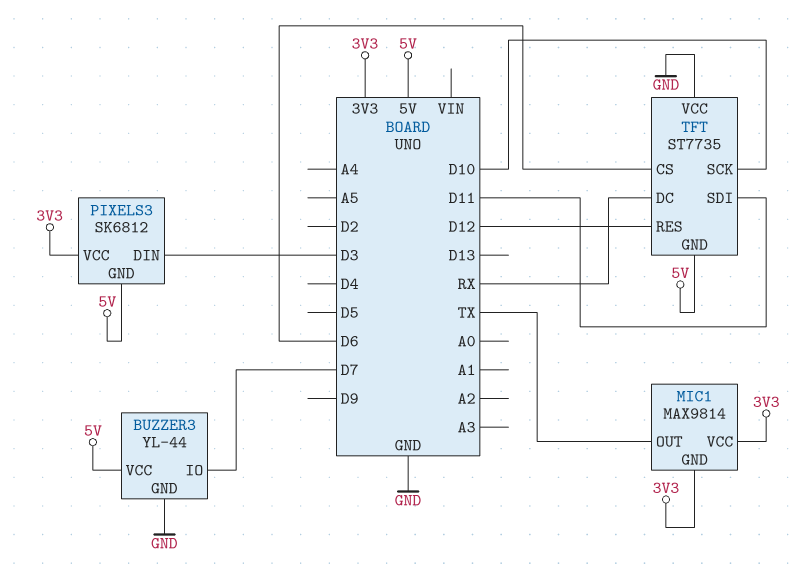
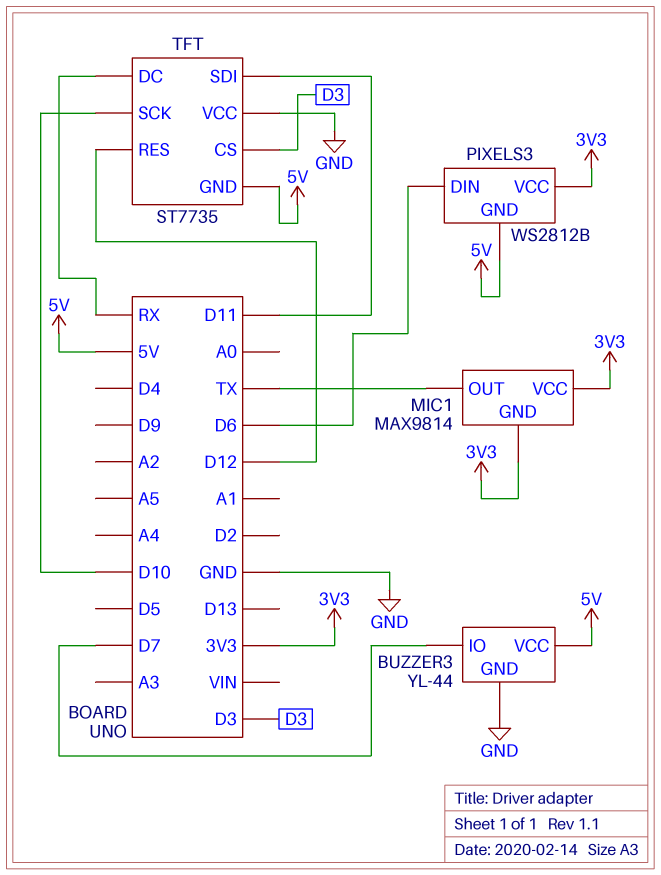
PIXELS3: SK6812 -> WS2812B
PIXELS3 pin DIN: D3 -> D6
TFT pin CS: D6 -> D3

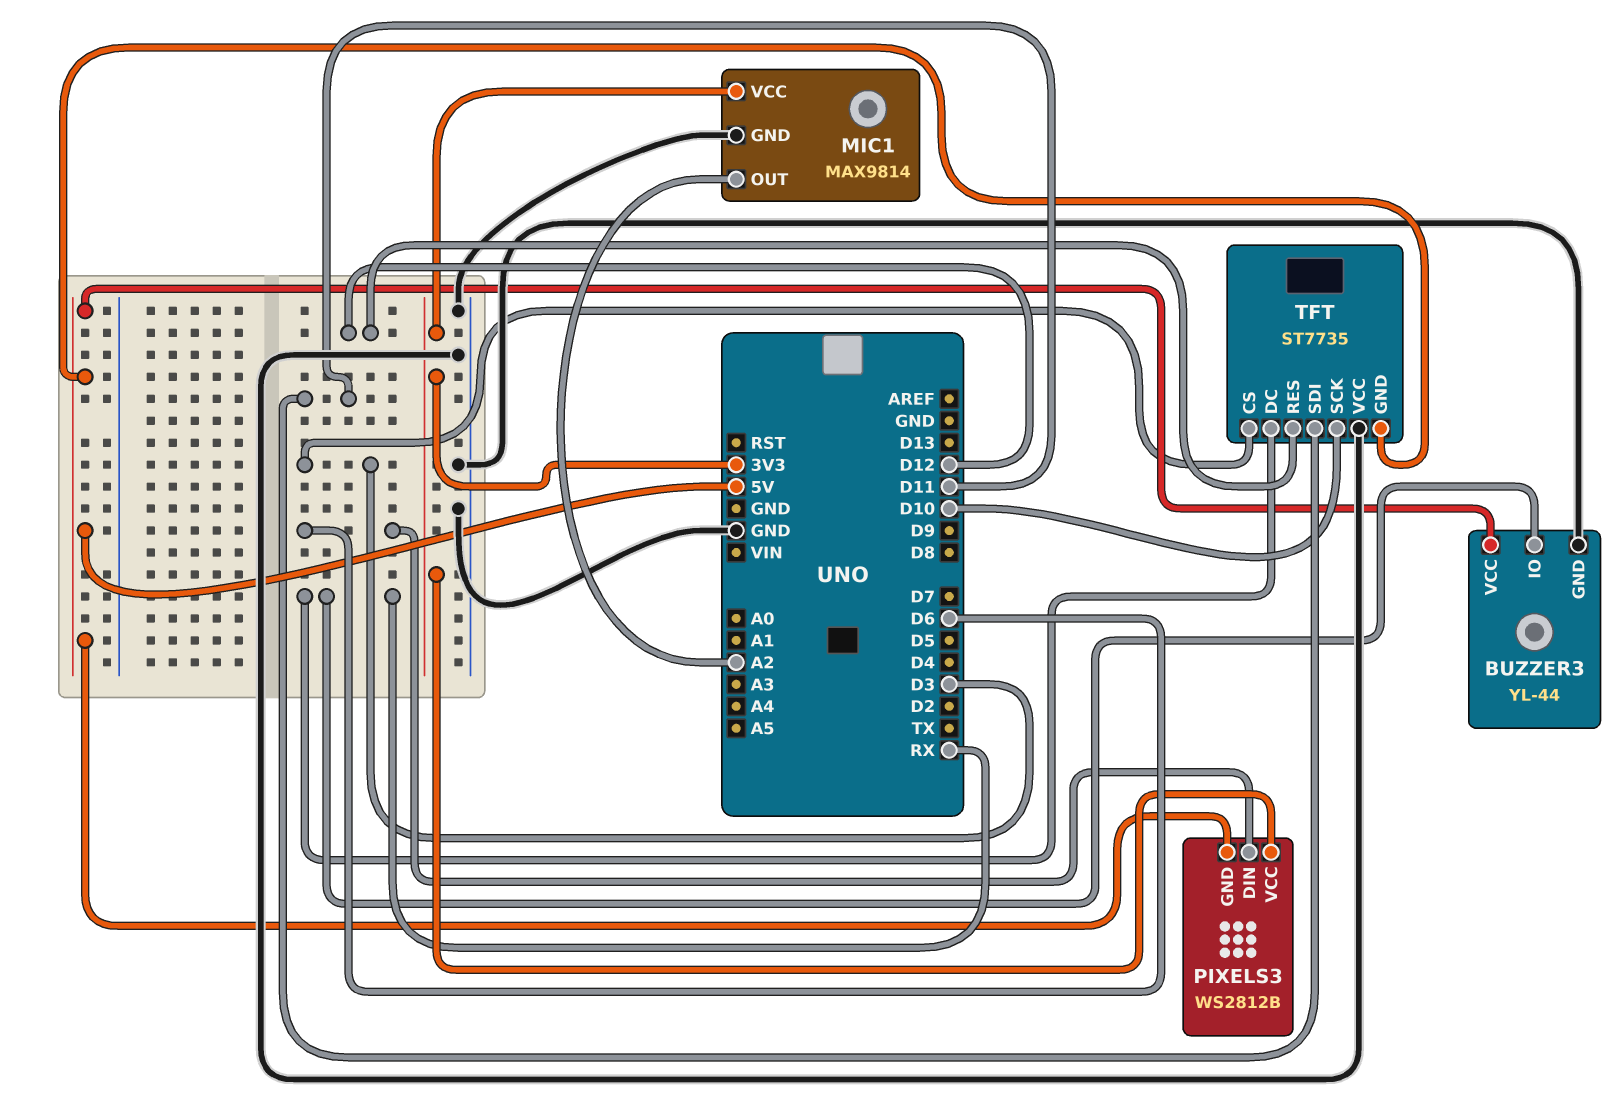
BUZZER3 pin IO: D7 -> RX
MIC1 pin GND: 3V3 -> GND
MIC1 pin OUT: TX -> A2

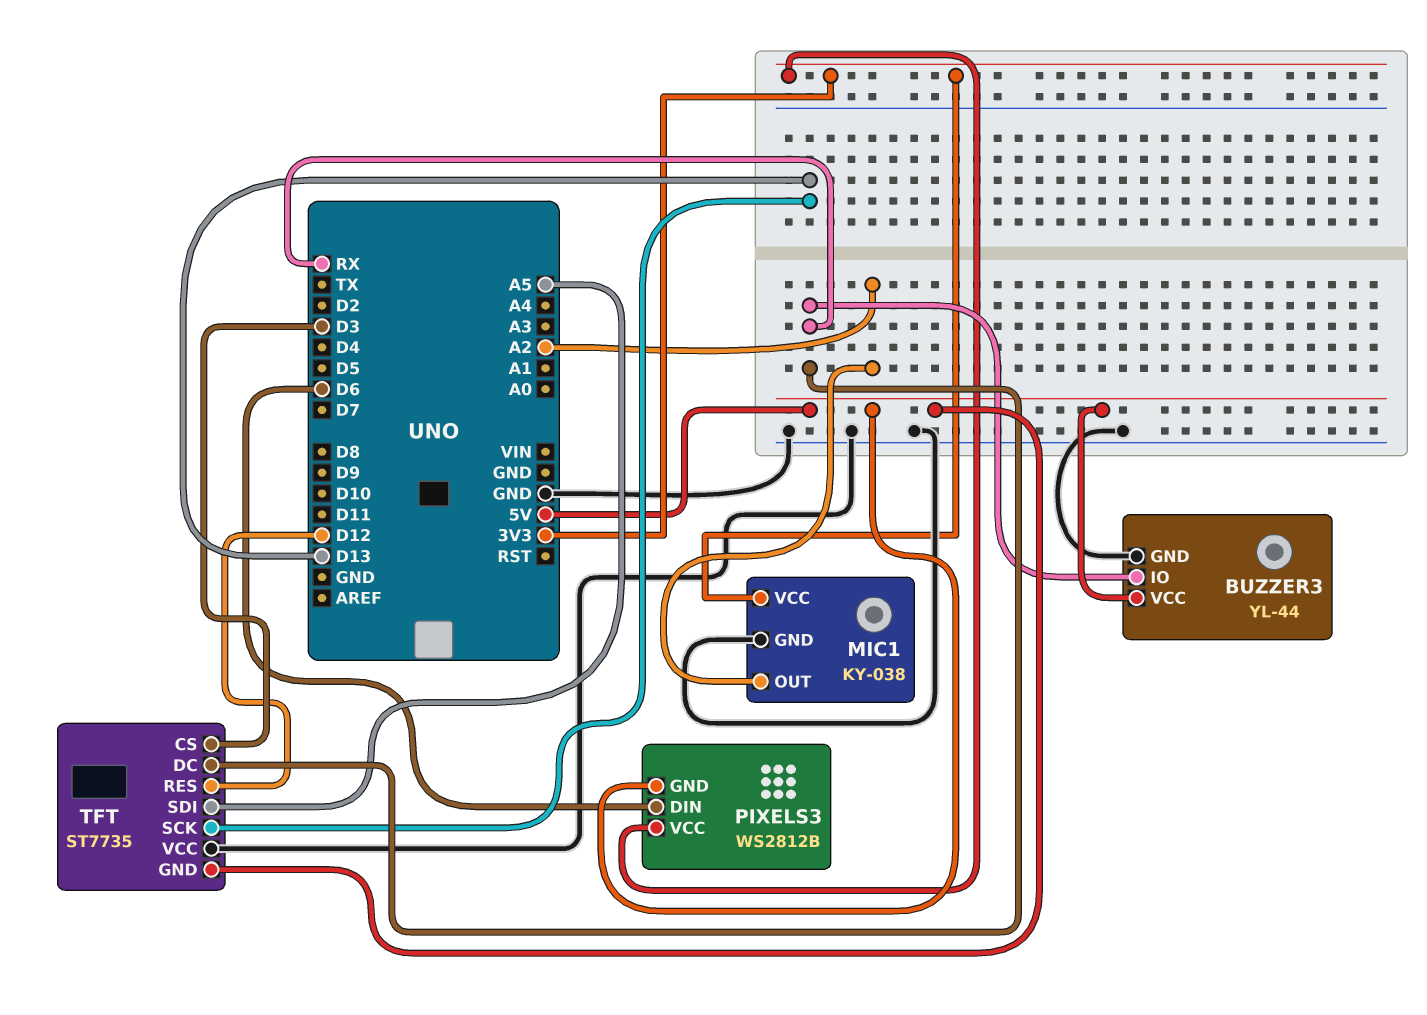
MIC1: MAX9814 -> KY-038
TFT pin SCK: D10 -> D13
TFT pin SDI: D11 -> A5

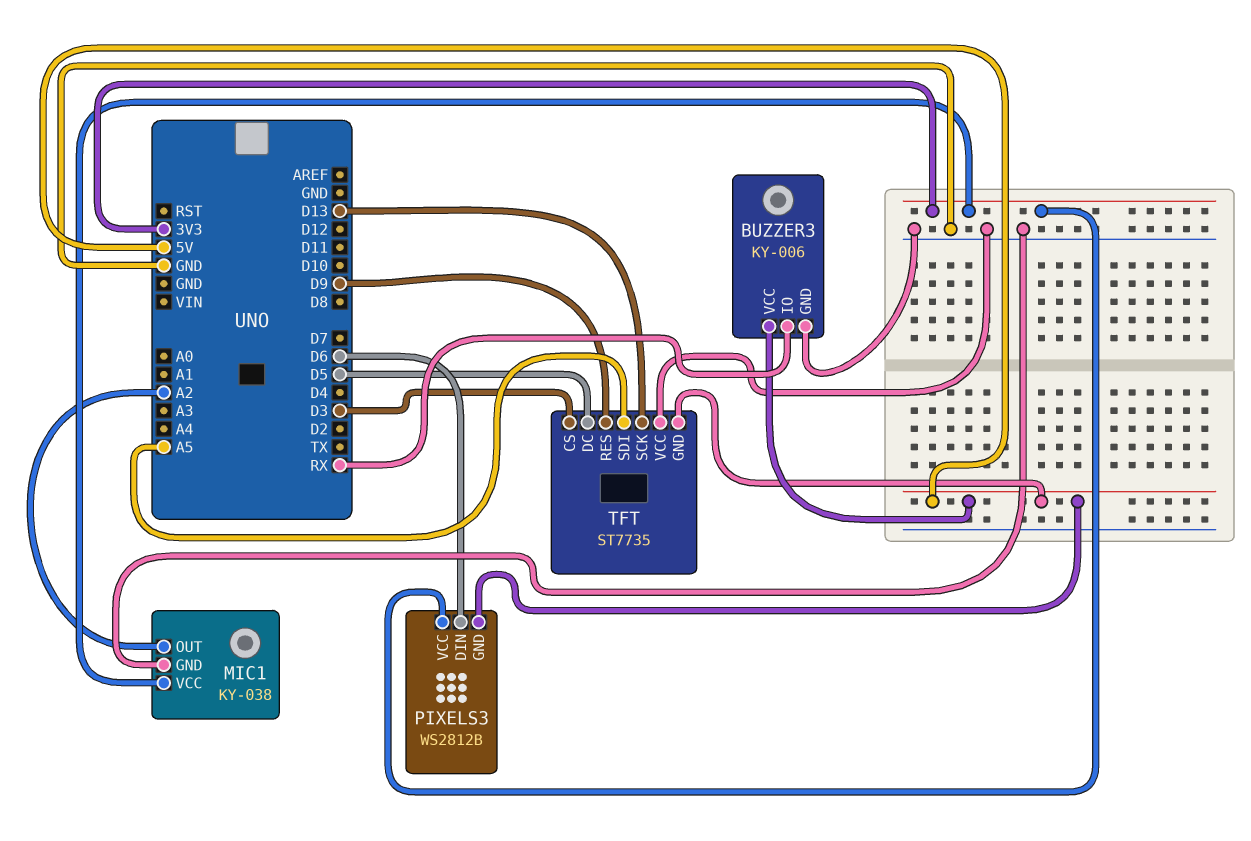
BUZZER3: YL-44 -> KY-006
TFT pin DC: RX -> D5
TFT pin RES: D12 -> D9

